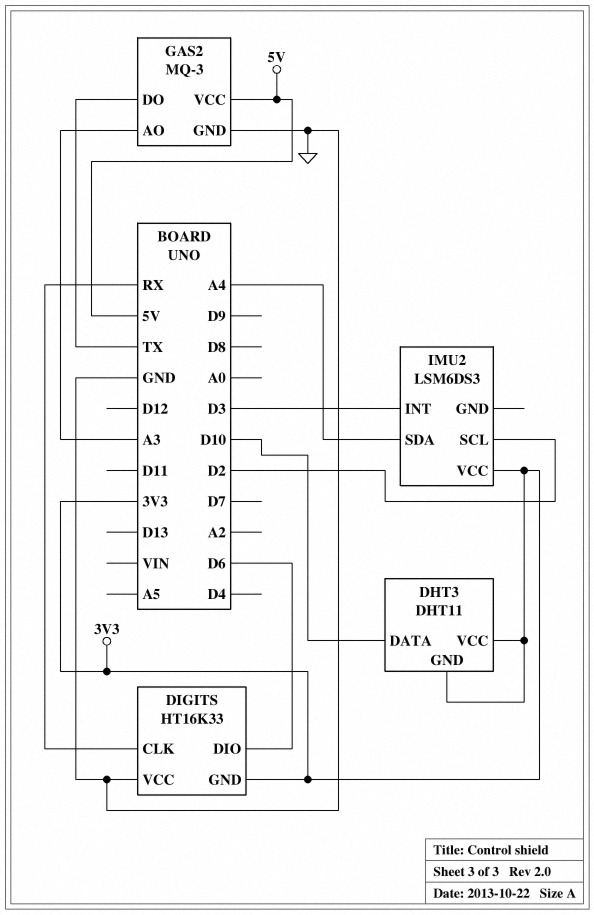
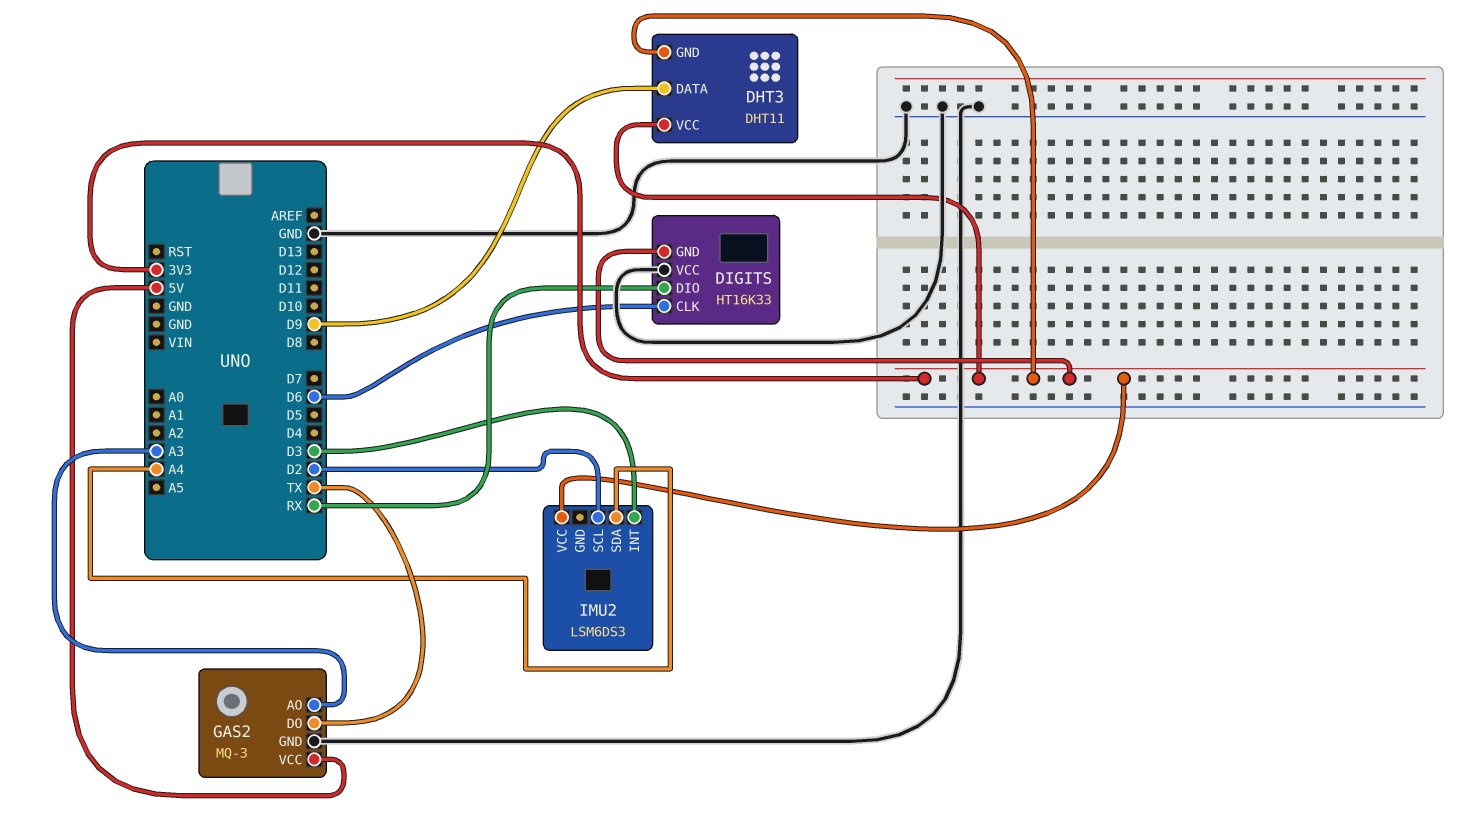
DHT3 pin DATA: D10 -> D9
DIGITS pin CLK: RX -> D6
DIGITS pin DIO: D6 -> RX

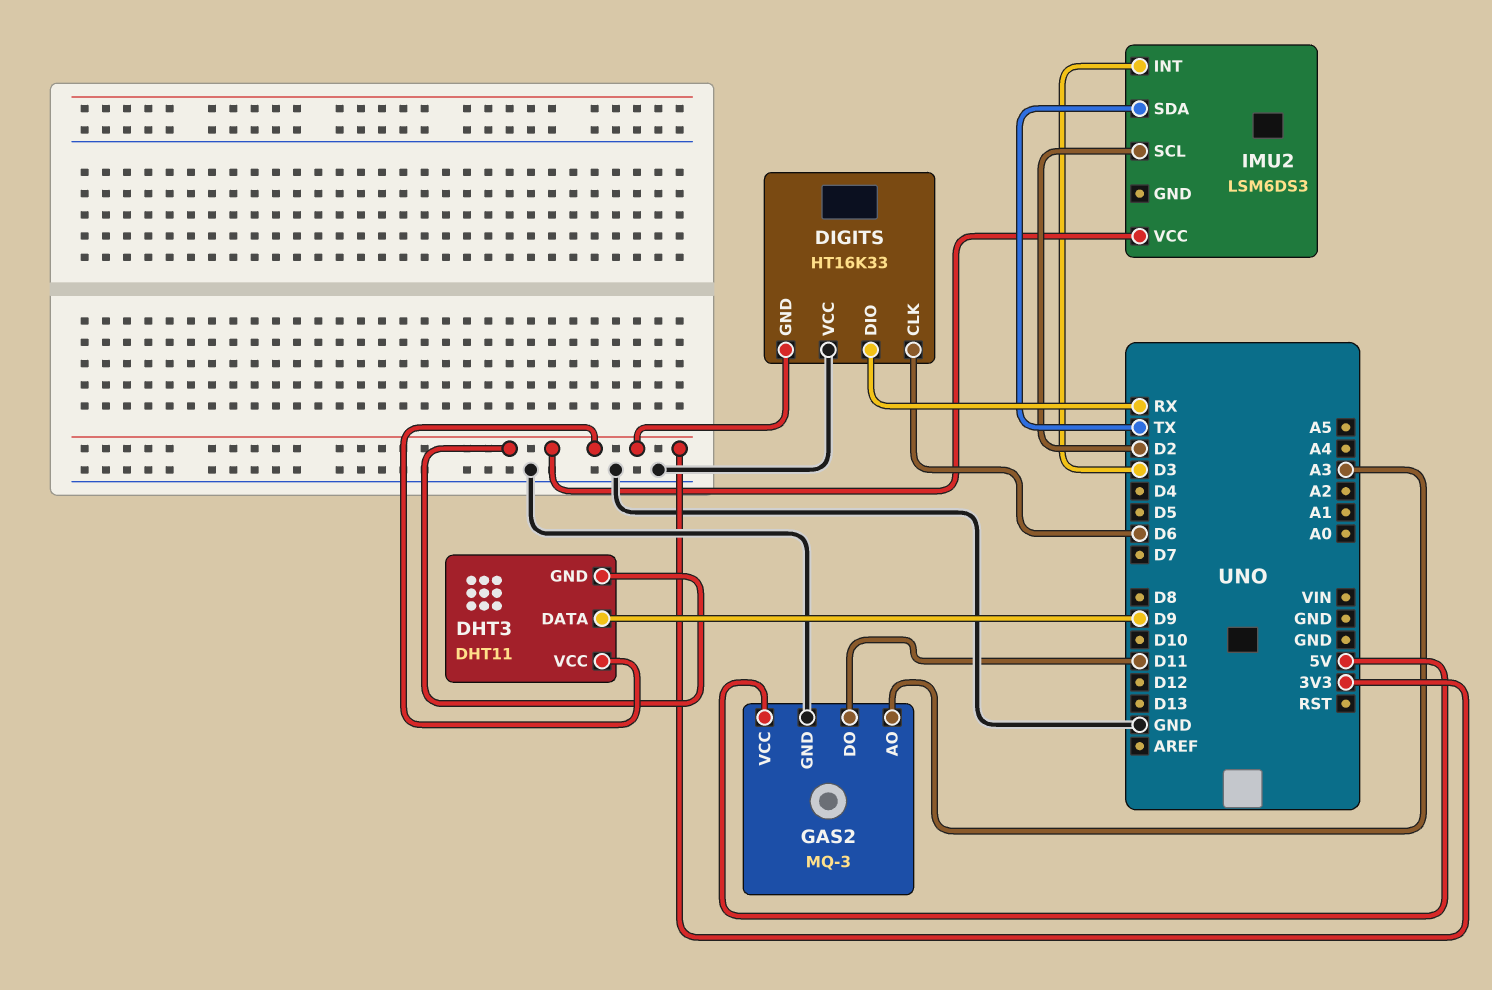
GAS2 pin DO: TX -> D11
IMU2 pin SDA: A4 -> TX

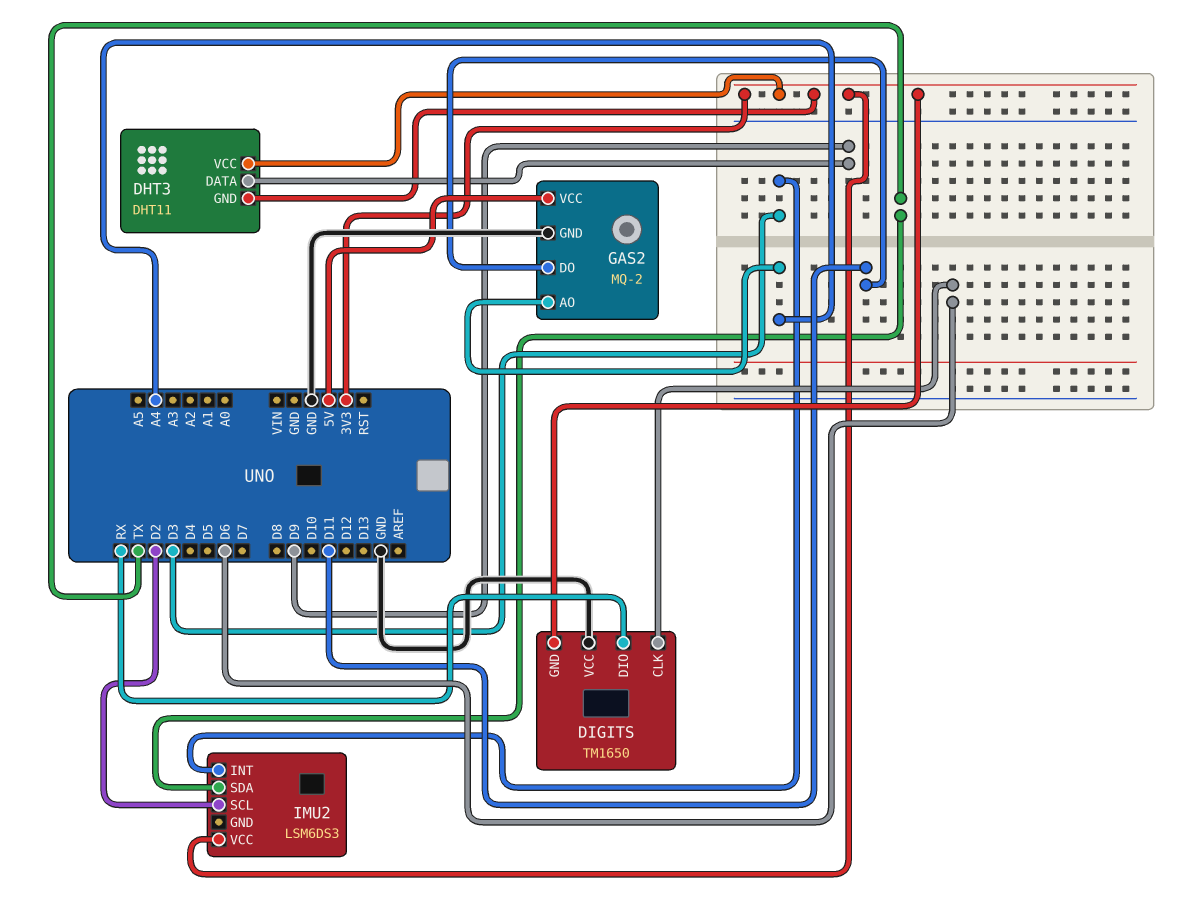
DIGITS: HT16K33 -> TM1650
GAS2: MQ-3 -> MQ-2
GAS2 pin AO: A3 -> A4

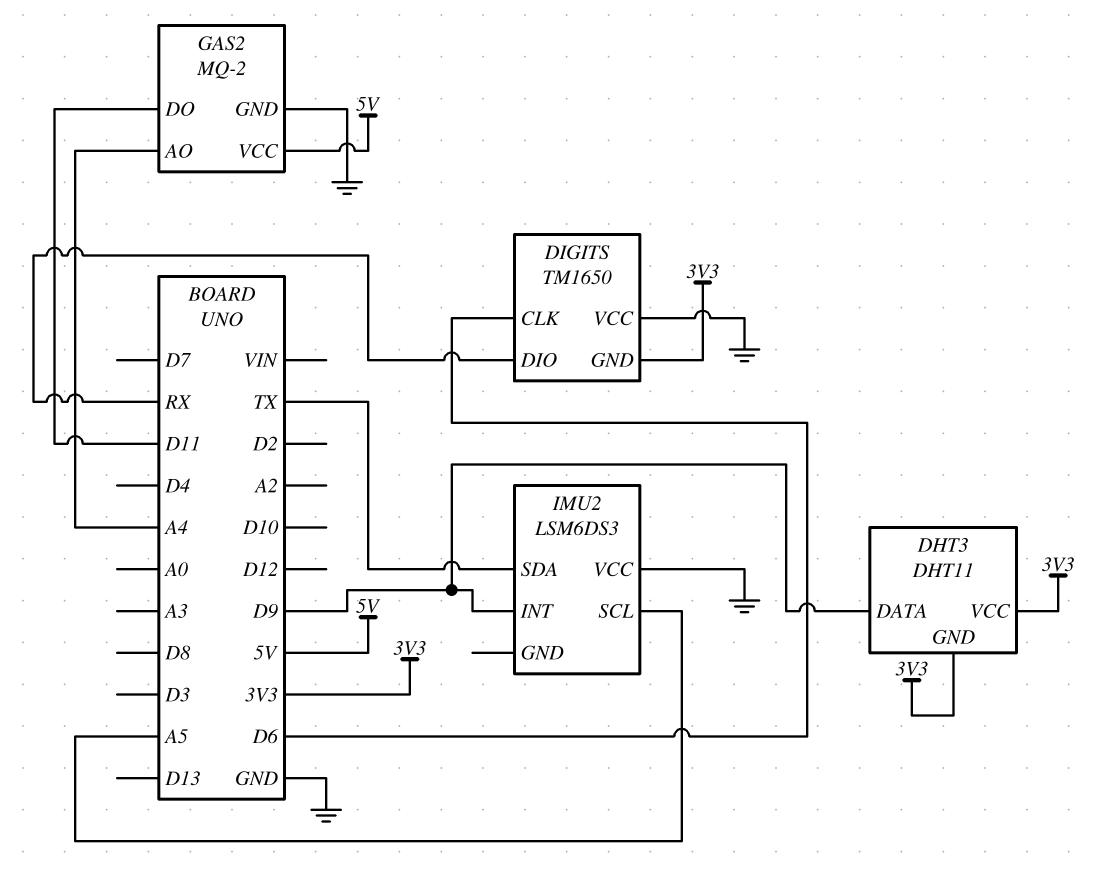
IMU2 pin INT: D3 -> D9
IMU2 pin SCL: D2 -> A5
IMU2 pin VCC: 3V3 -> GND

